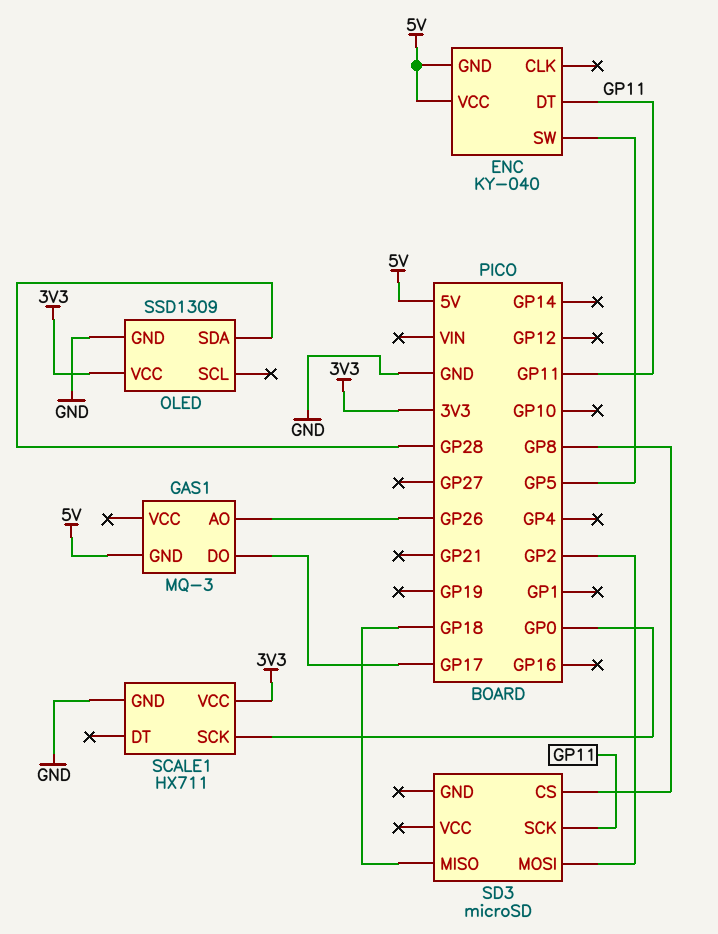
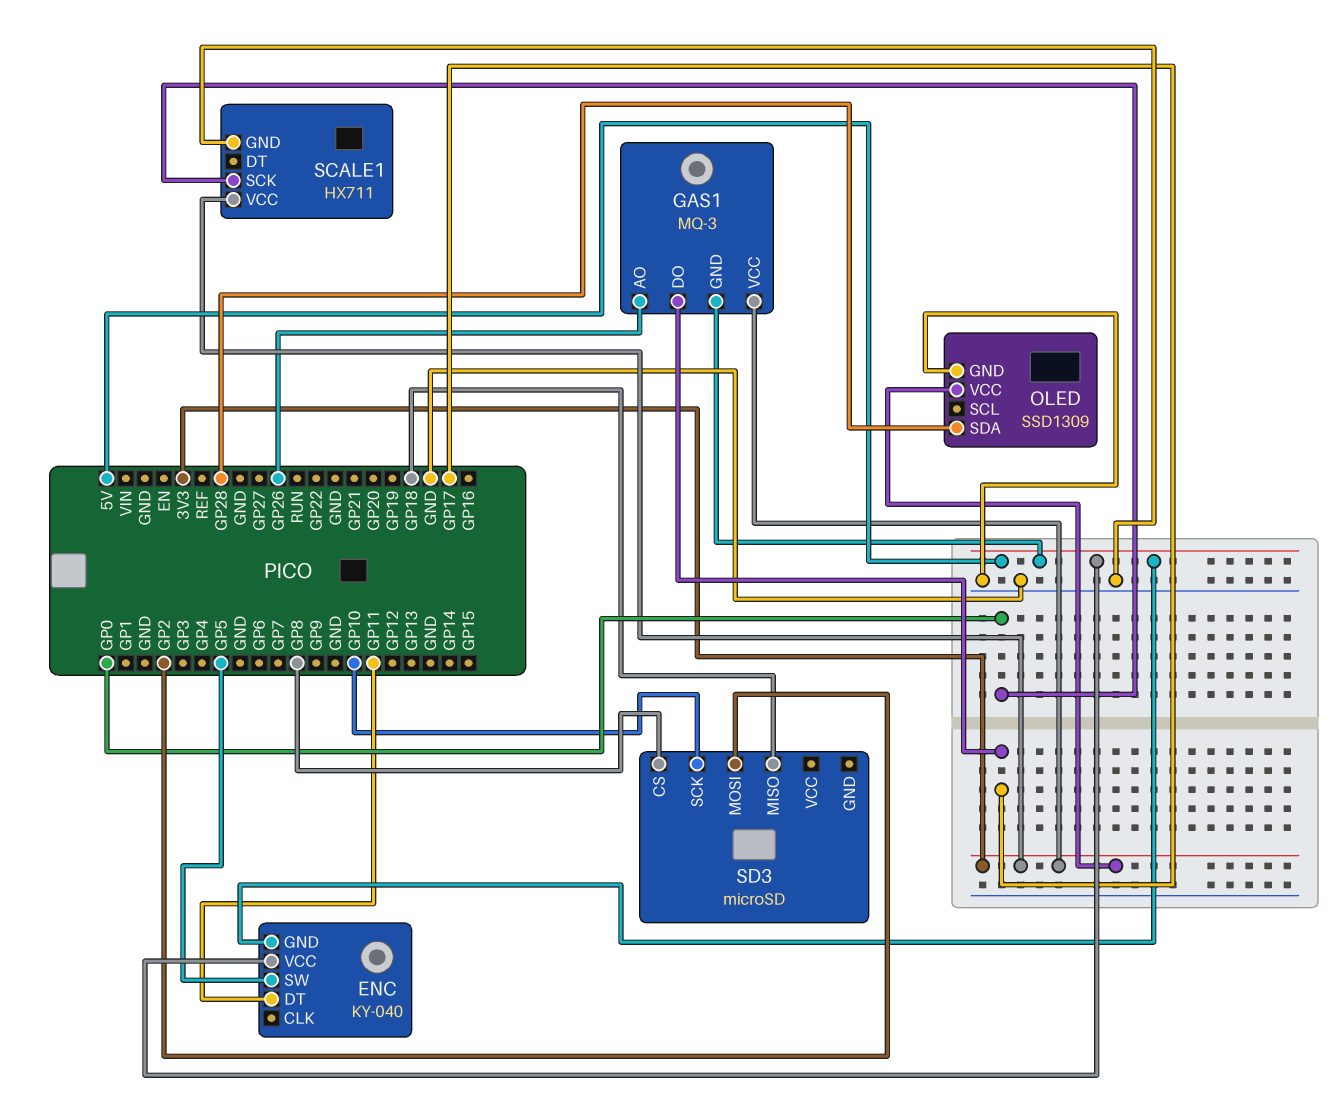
GAS1 pin VCC: none -> 3V3
SD3 pin SCK: GP11 -> GP10

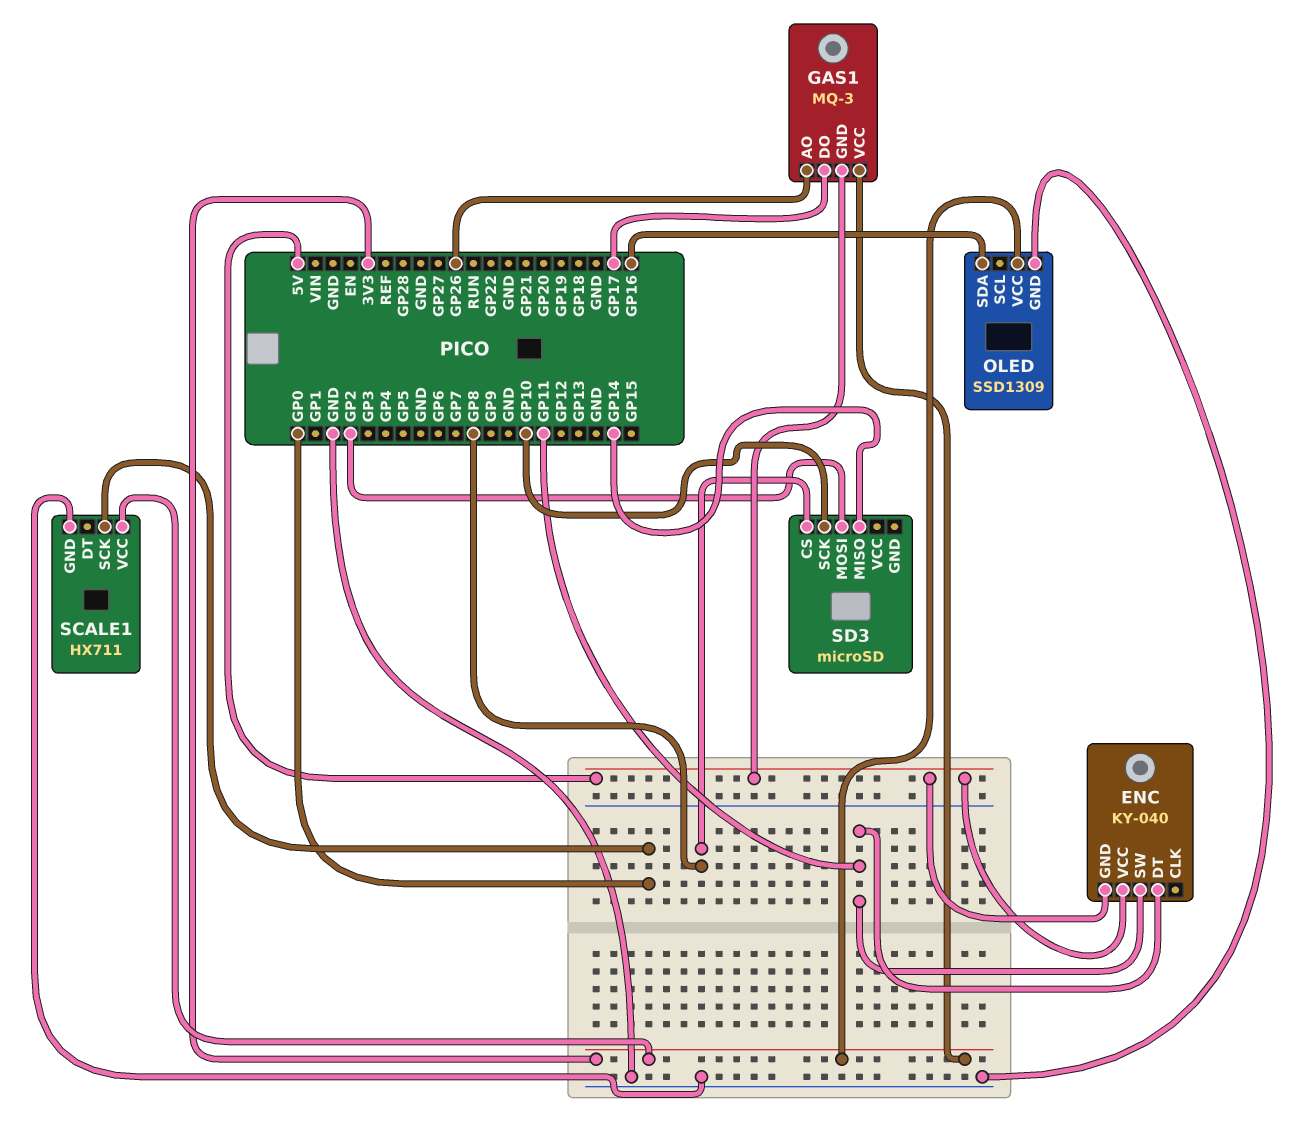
ENC pin SW: GP5 -> GP11
OLED pin SDA: GP28 -> GP16
SD3 pin MISO: GP18 -> GP14

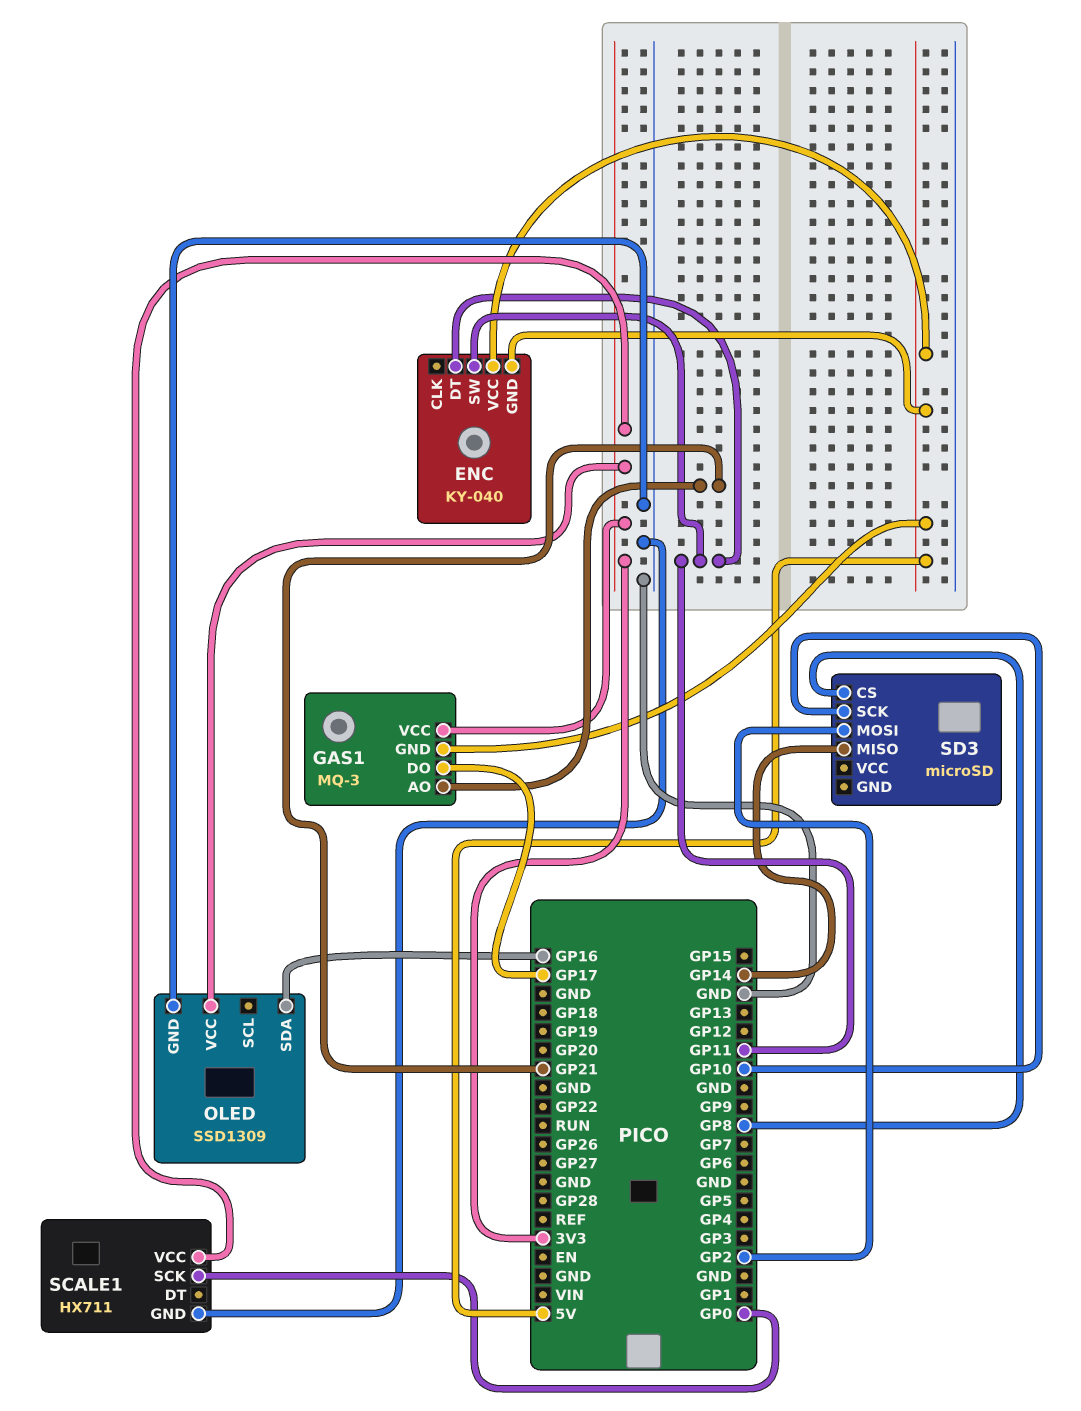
GAS1 pin AO: GP26 -> GP21

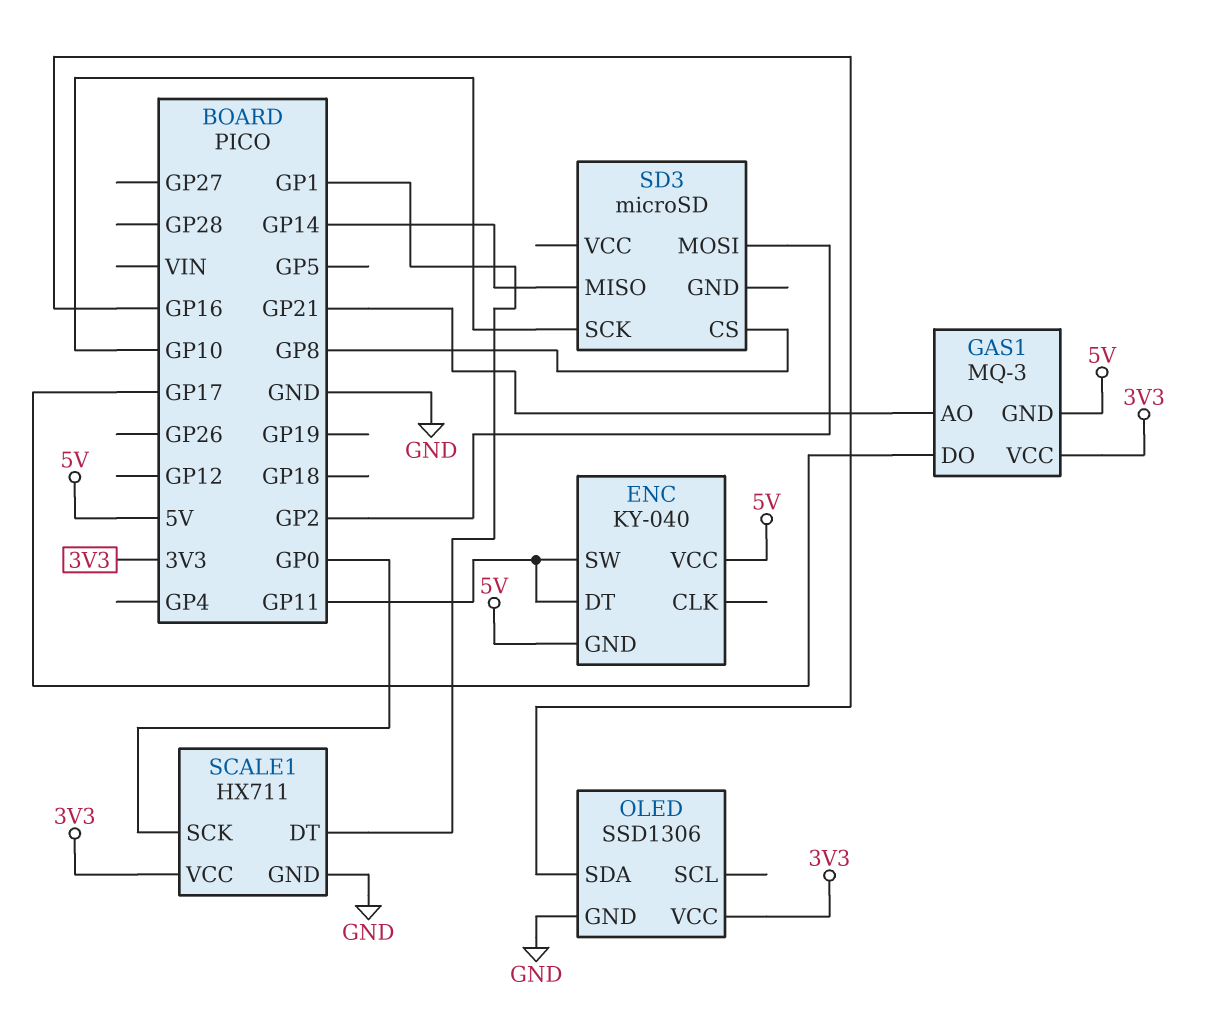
OLED: SSD1309 -> SSD1306
SCALE1 pin DT: none -> GP1

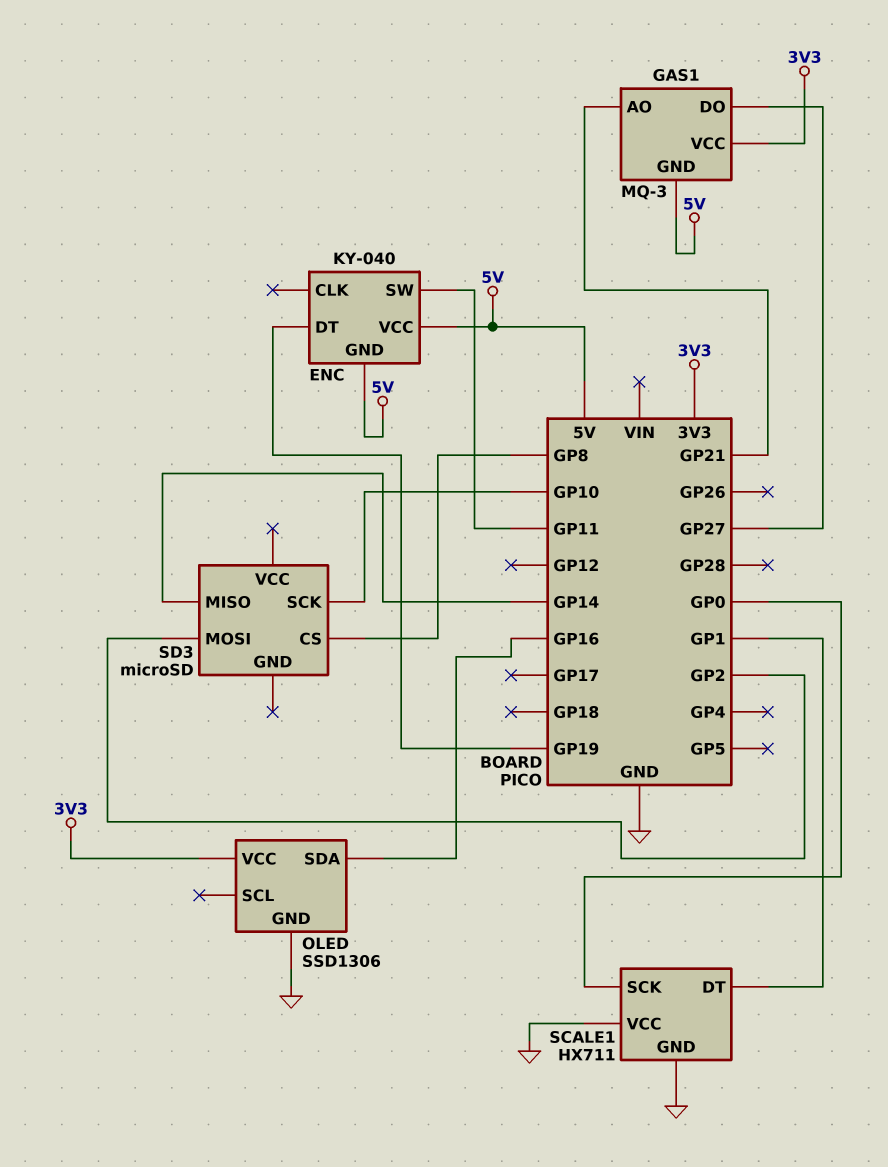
ENC pin DT: GP11 -> GP19
GAS1 pin DO: GP17 -> GP27
SCALE1 pin VCC: 3V3 -> GND

